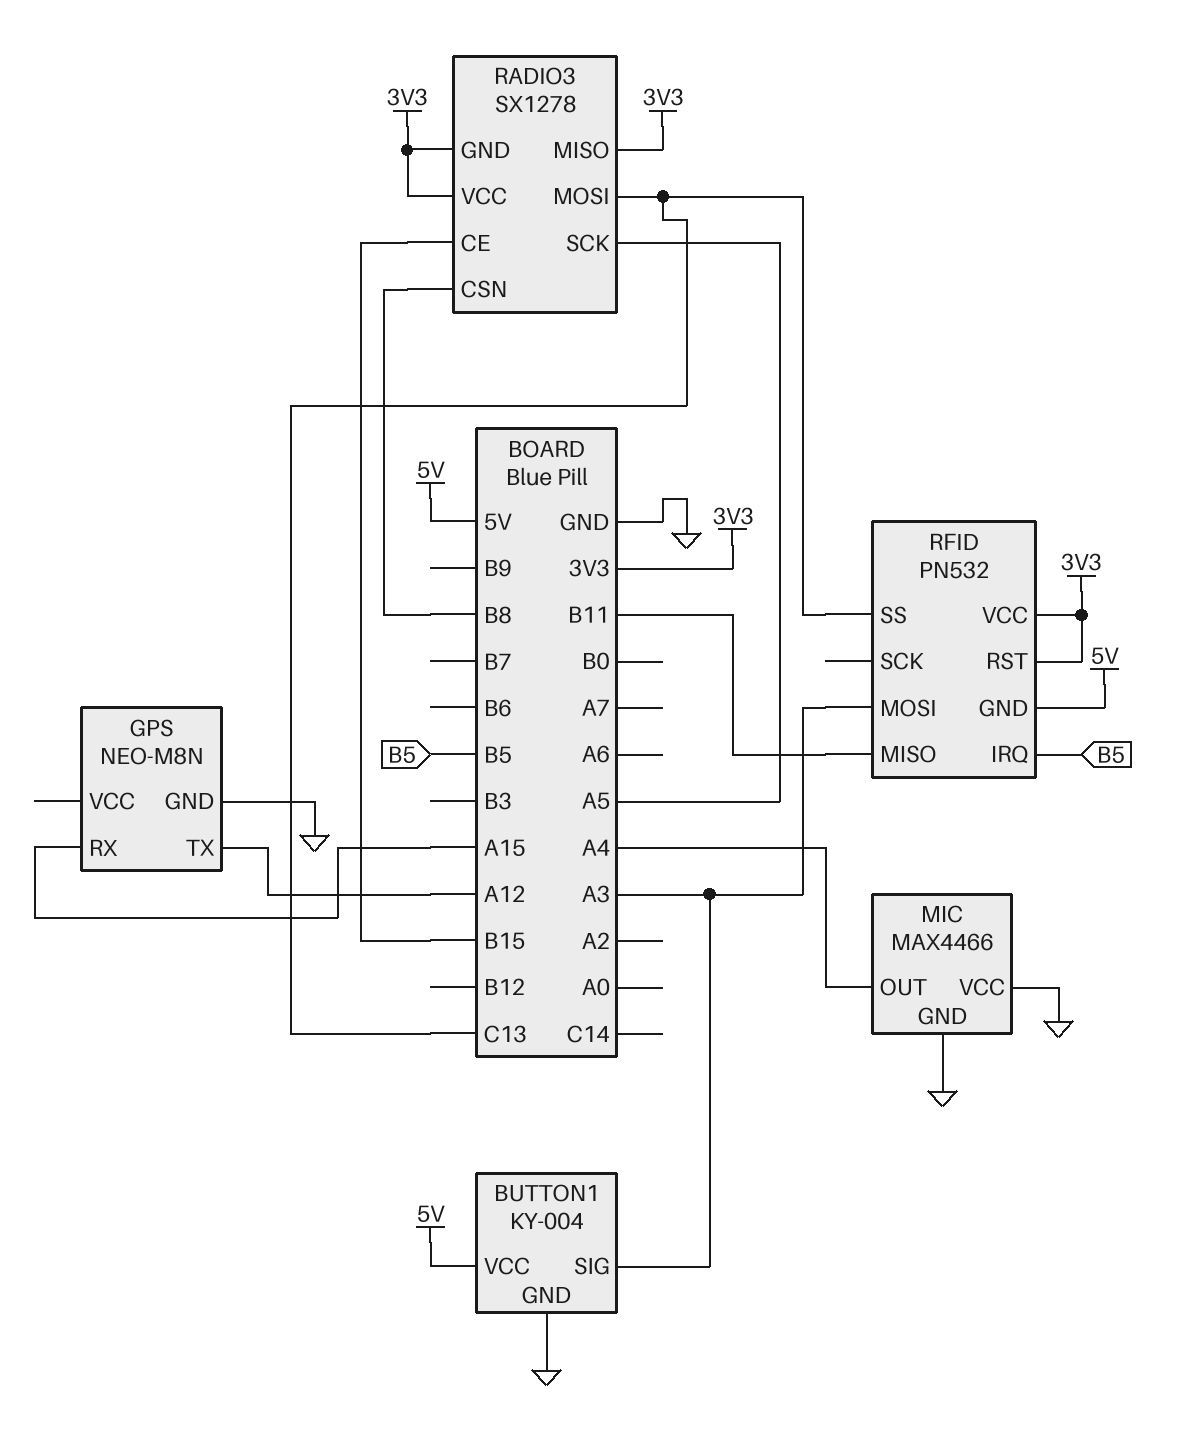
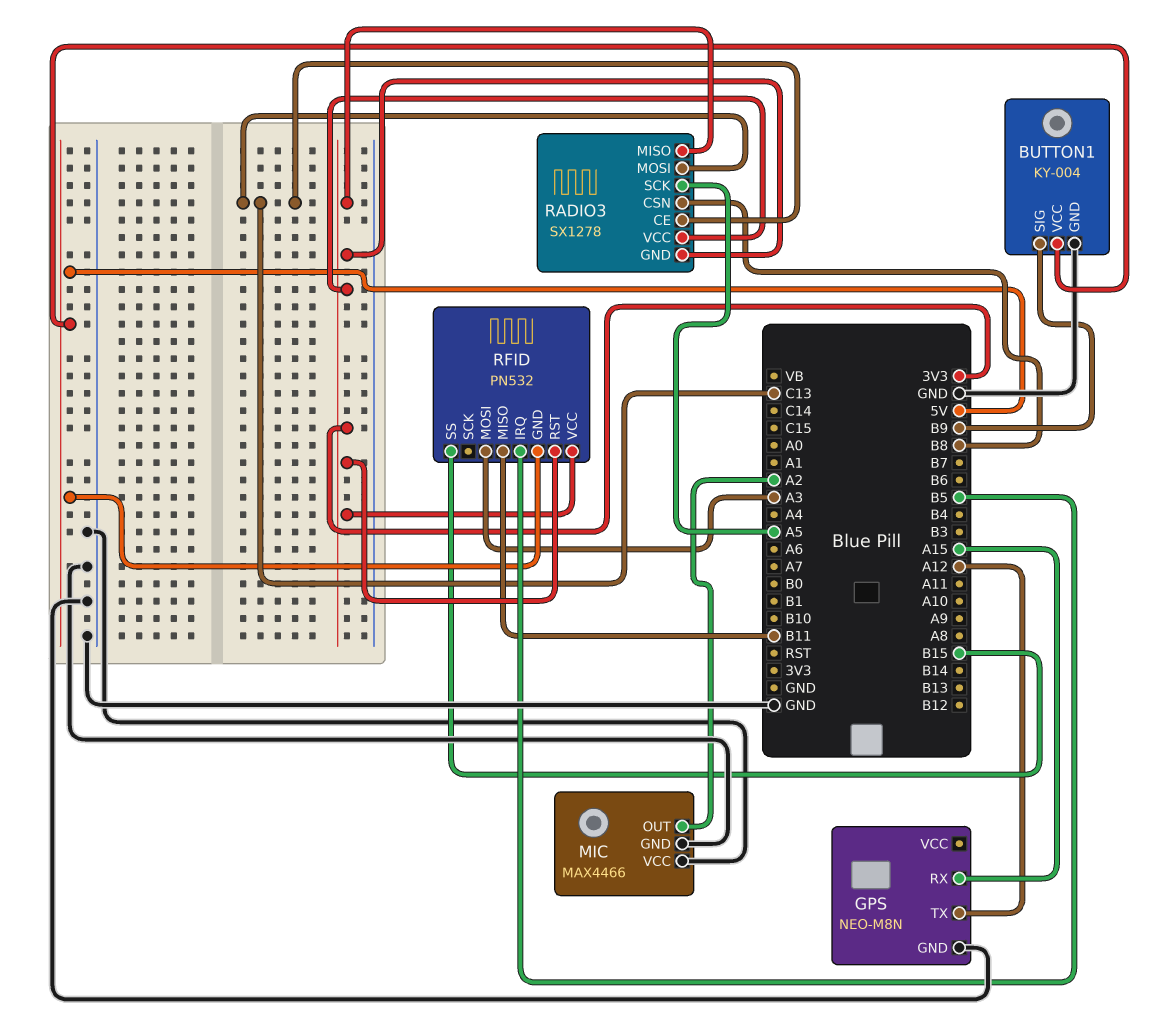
BUTTON1 pin SIG: A3 -> B9
MIC pin OUT: A4 -> A2
RADIO3 pin CE: B15 -> C13
RFID pin SS: C13 -> B15

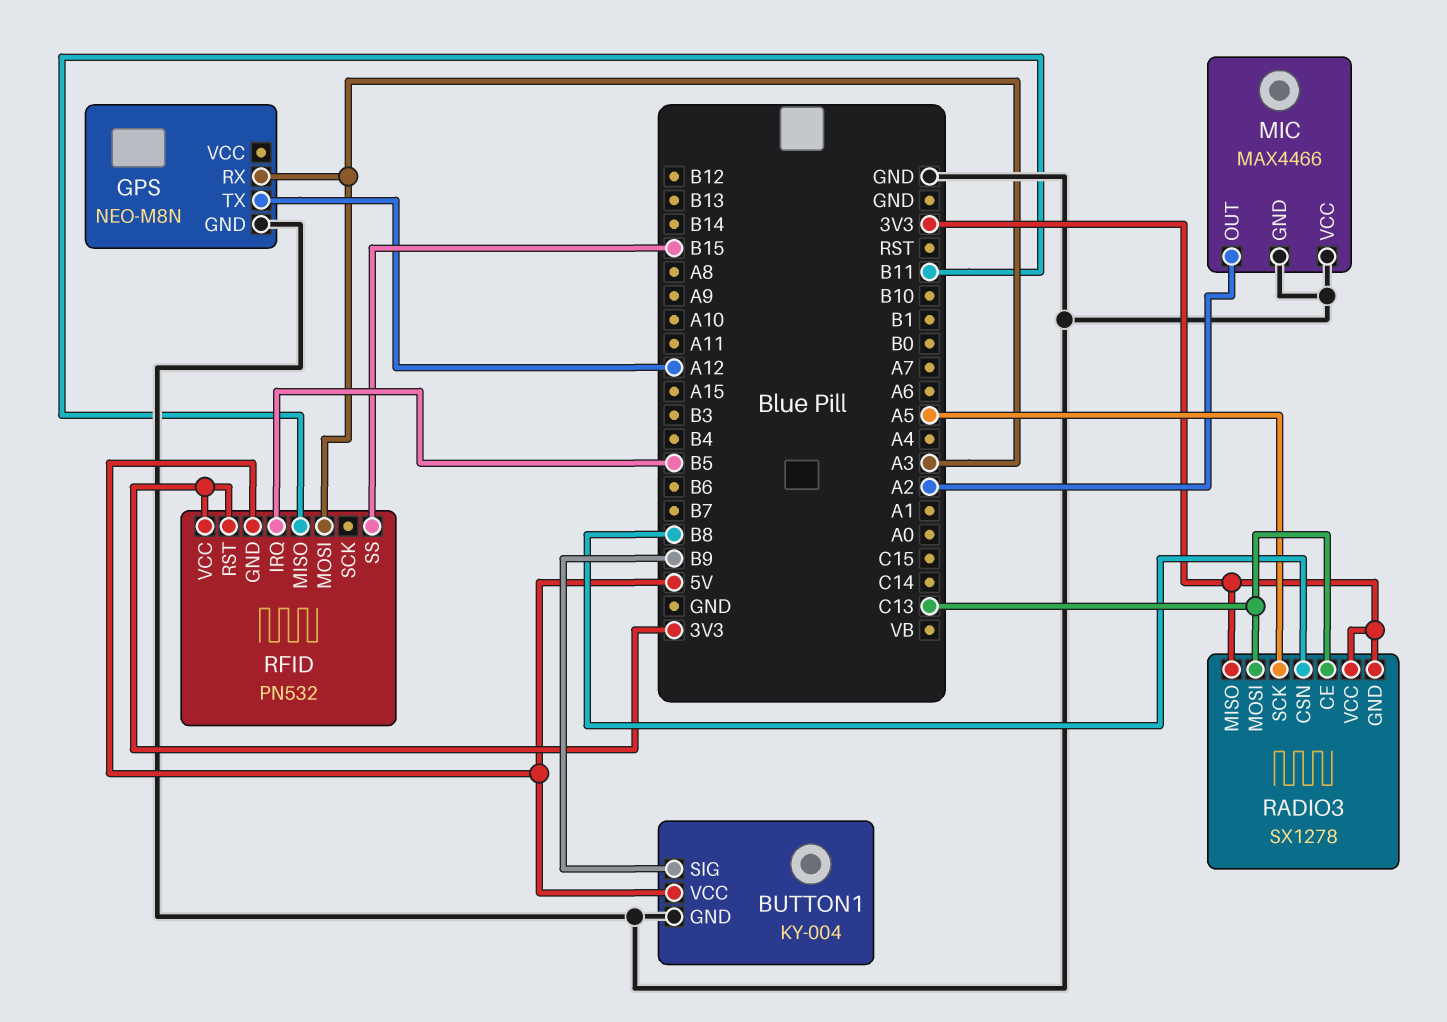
GPS pin RX: A15 -> A3

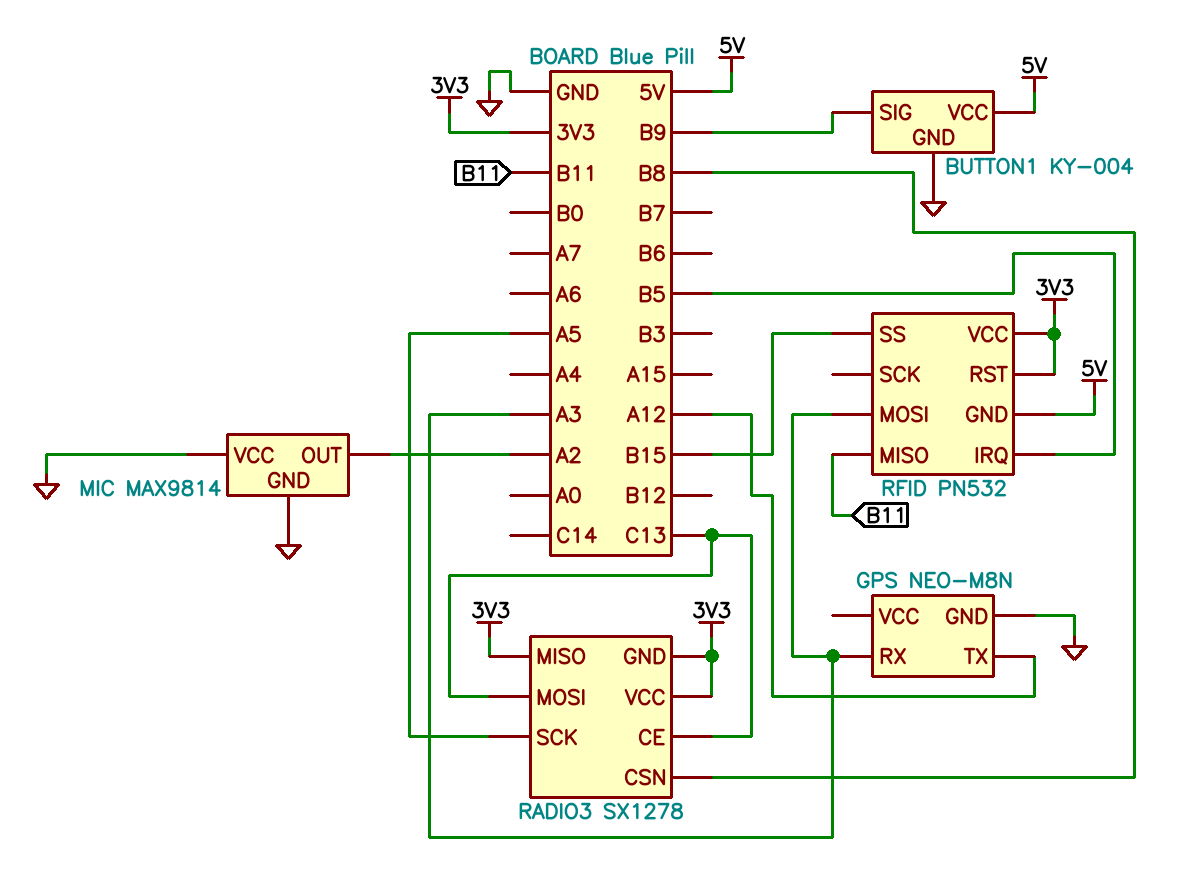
MIC: MAX4466 -> MAX9814

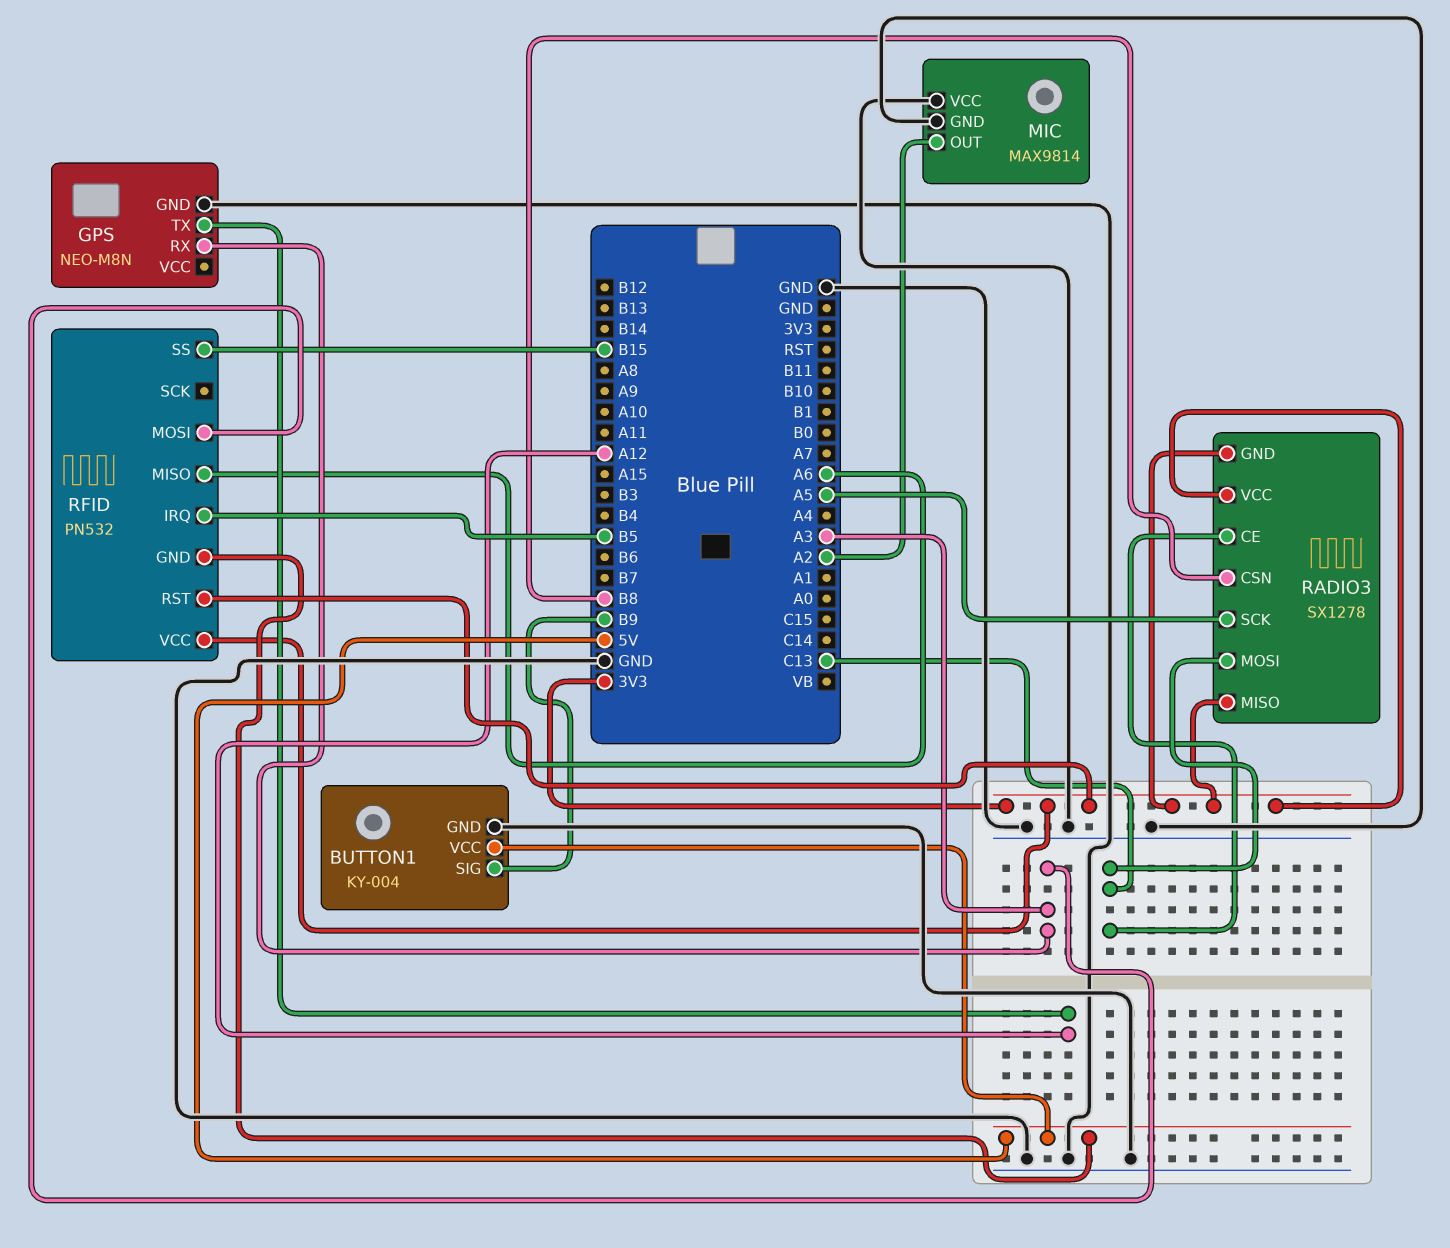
RFID pin MISO: B11 -> A6

